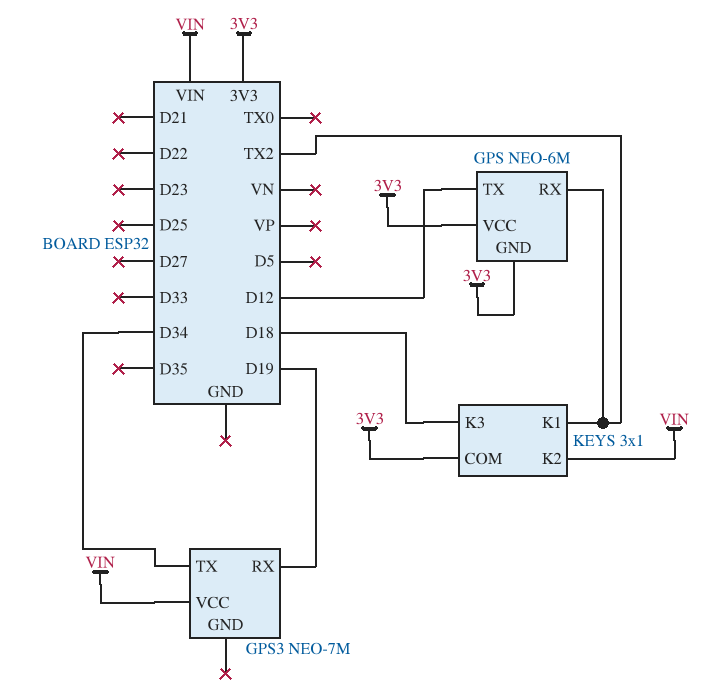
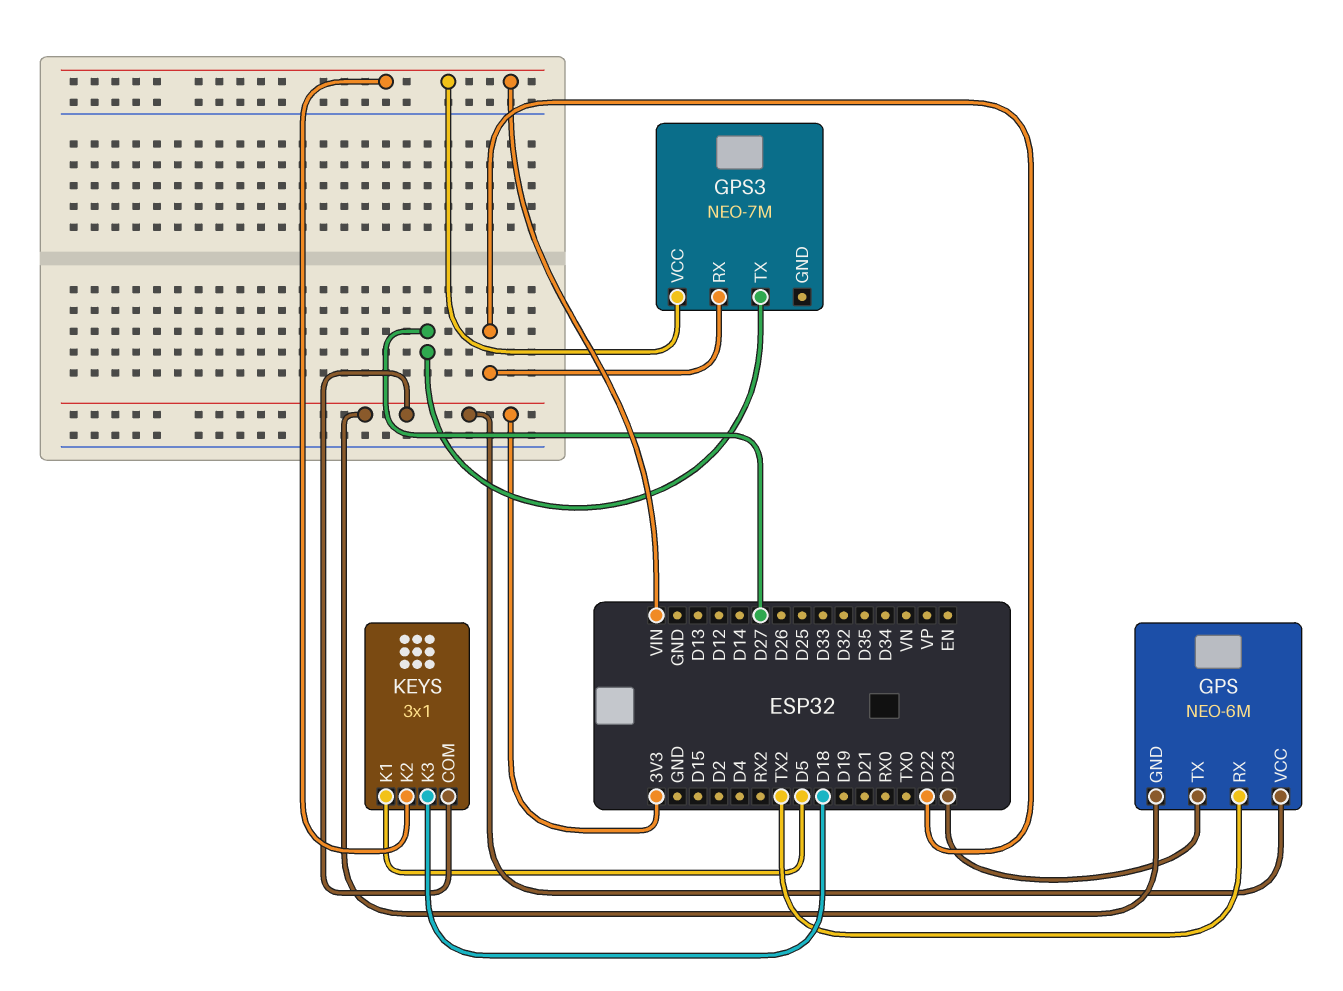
GPS pin TX: D12 -> D23
GPS3 pin RX: D19 -> D22
GPS3 pin TX: D34 -> D27
KEYS pin K1: TX2 -> D5

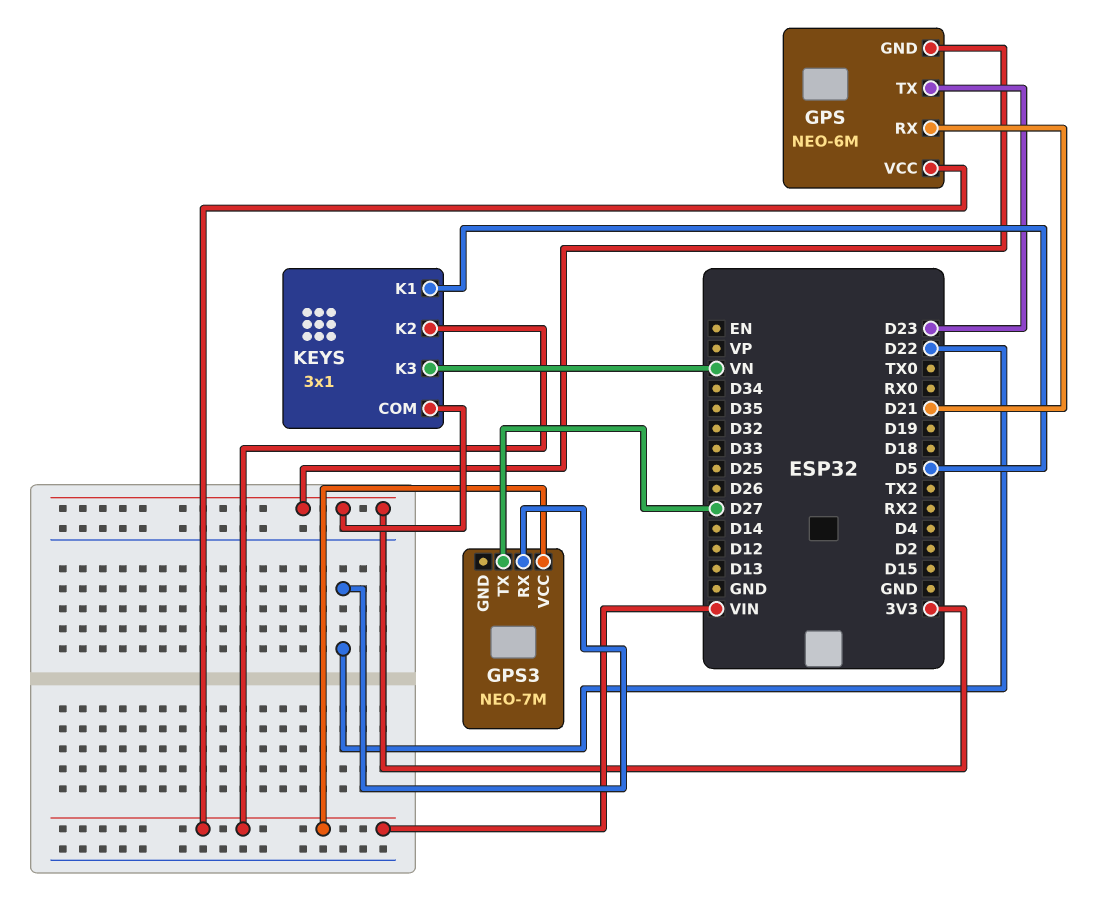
GPS pin RX: TX2 -> D21
GPS pin VCC: 3V3 -> VIN
KEYS pin K3: D18 -> VN

